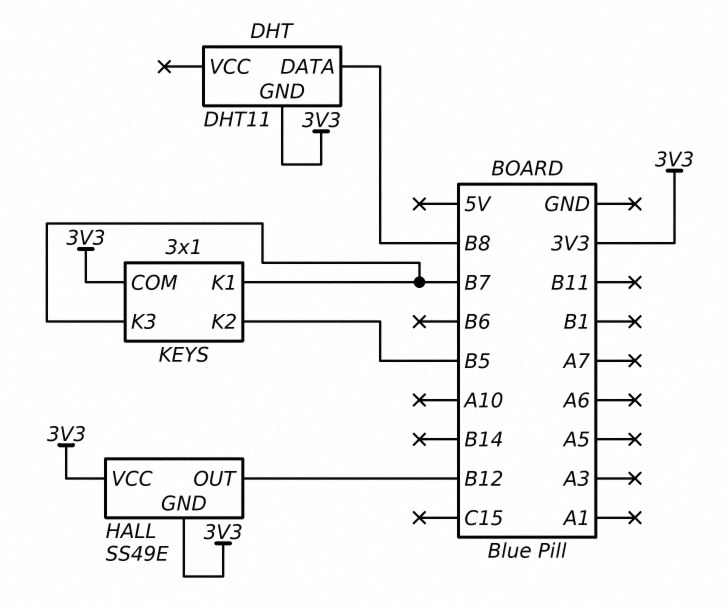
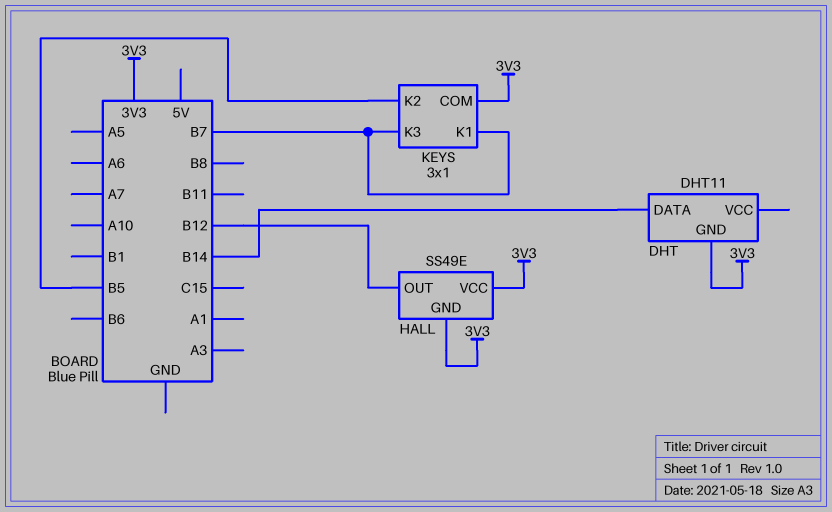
DHT pin DATA: B8 -> B14

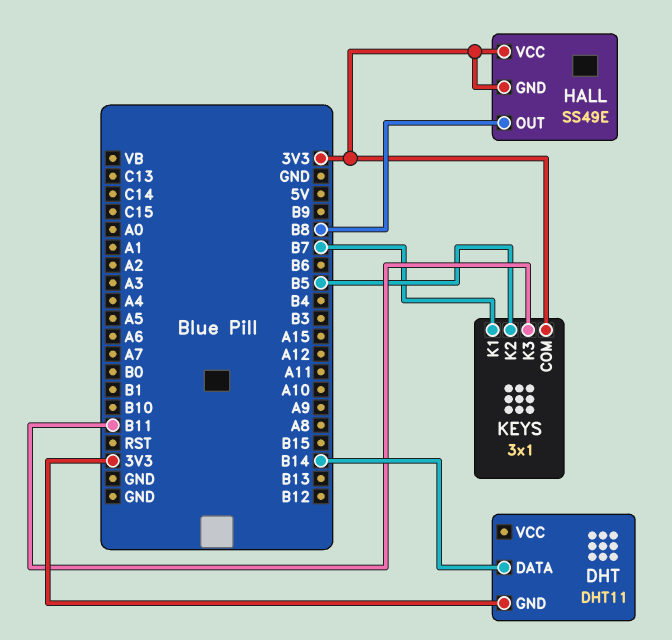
HALL pin OUT: B12 -> B8
KEYS pin K3: B7 -> B11

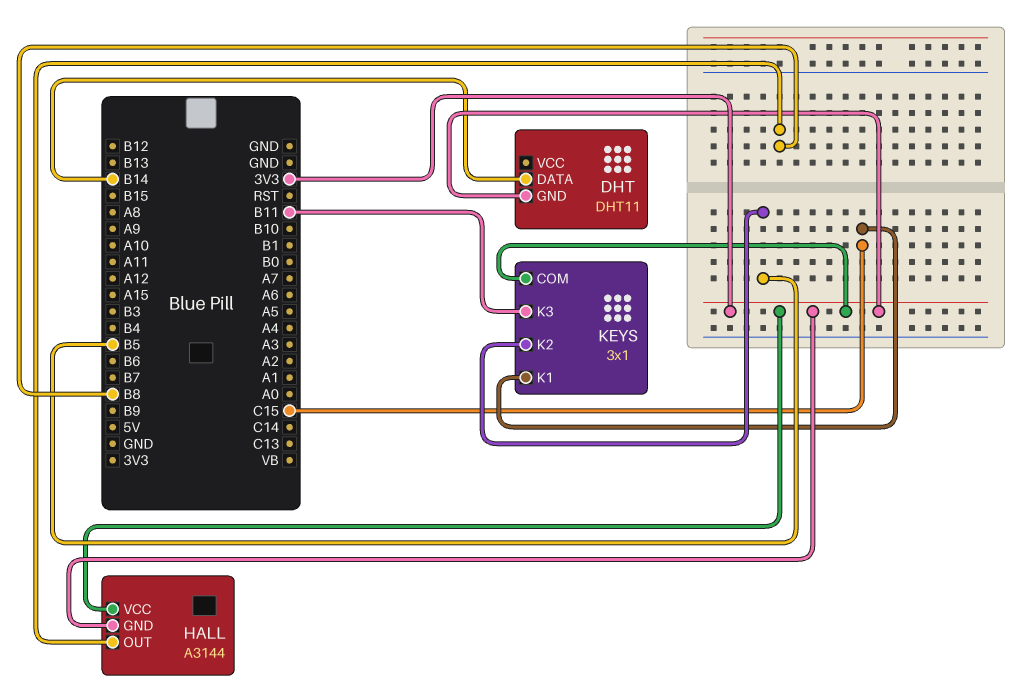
HALL: SS49E -> A3144
KEYS pin K1: B7 -> C15

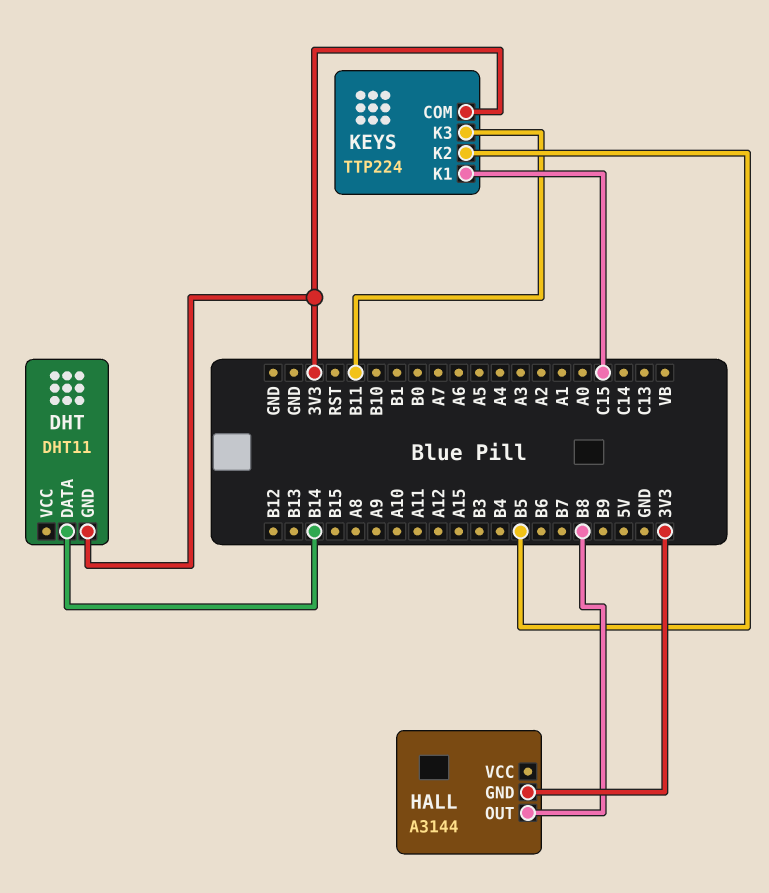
HALL pin VCC: 3V3 -> none
KEYS: 3x1 -> TTP224

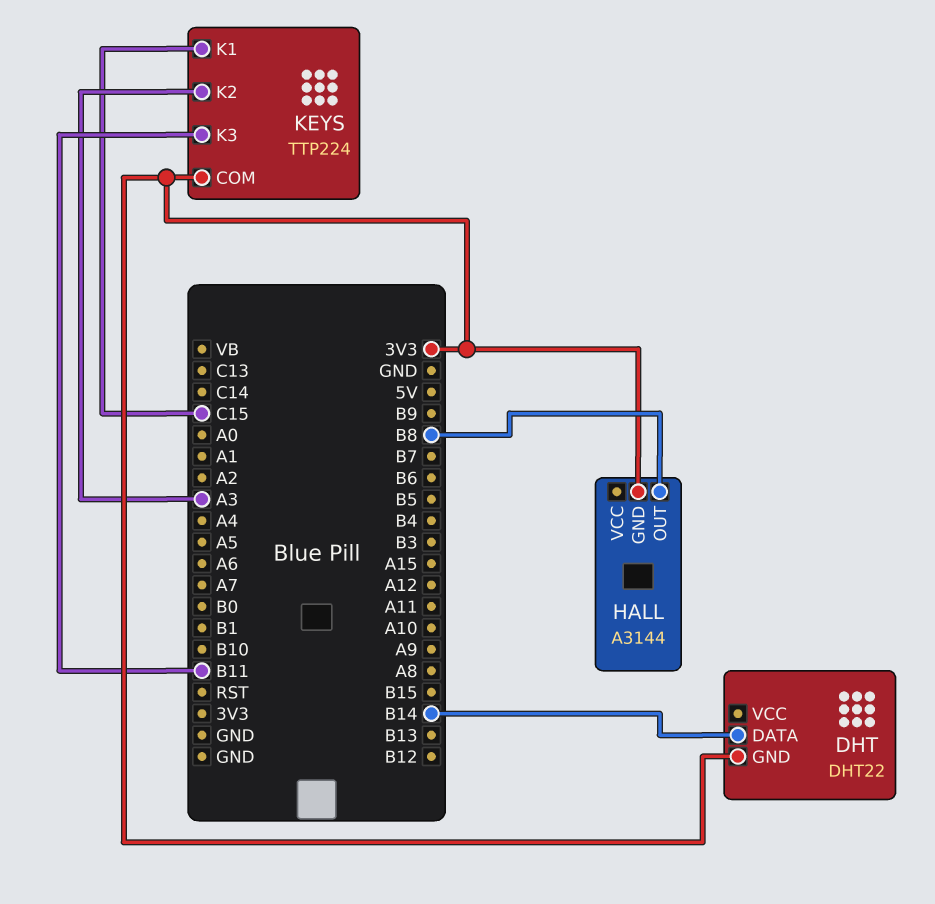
DHT: DHT11 -> DHT22
KEYS pin K2: B5 -> A3

